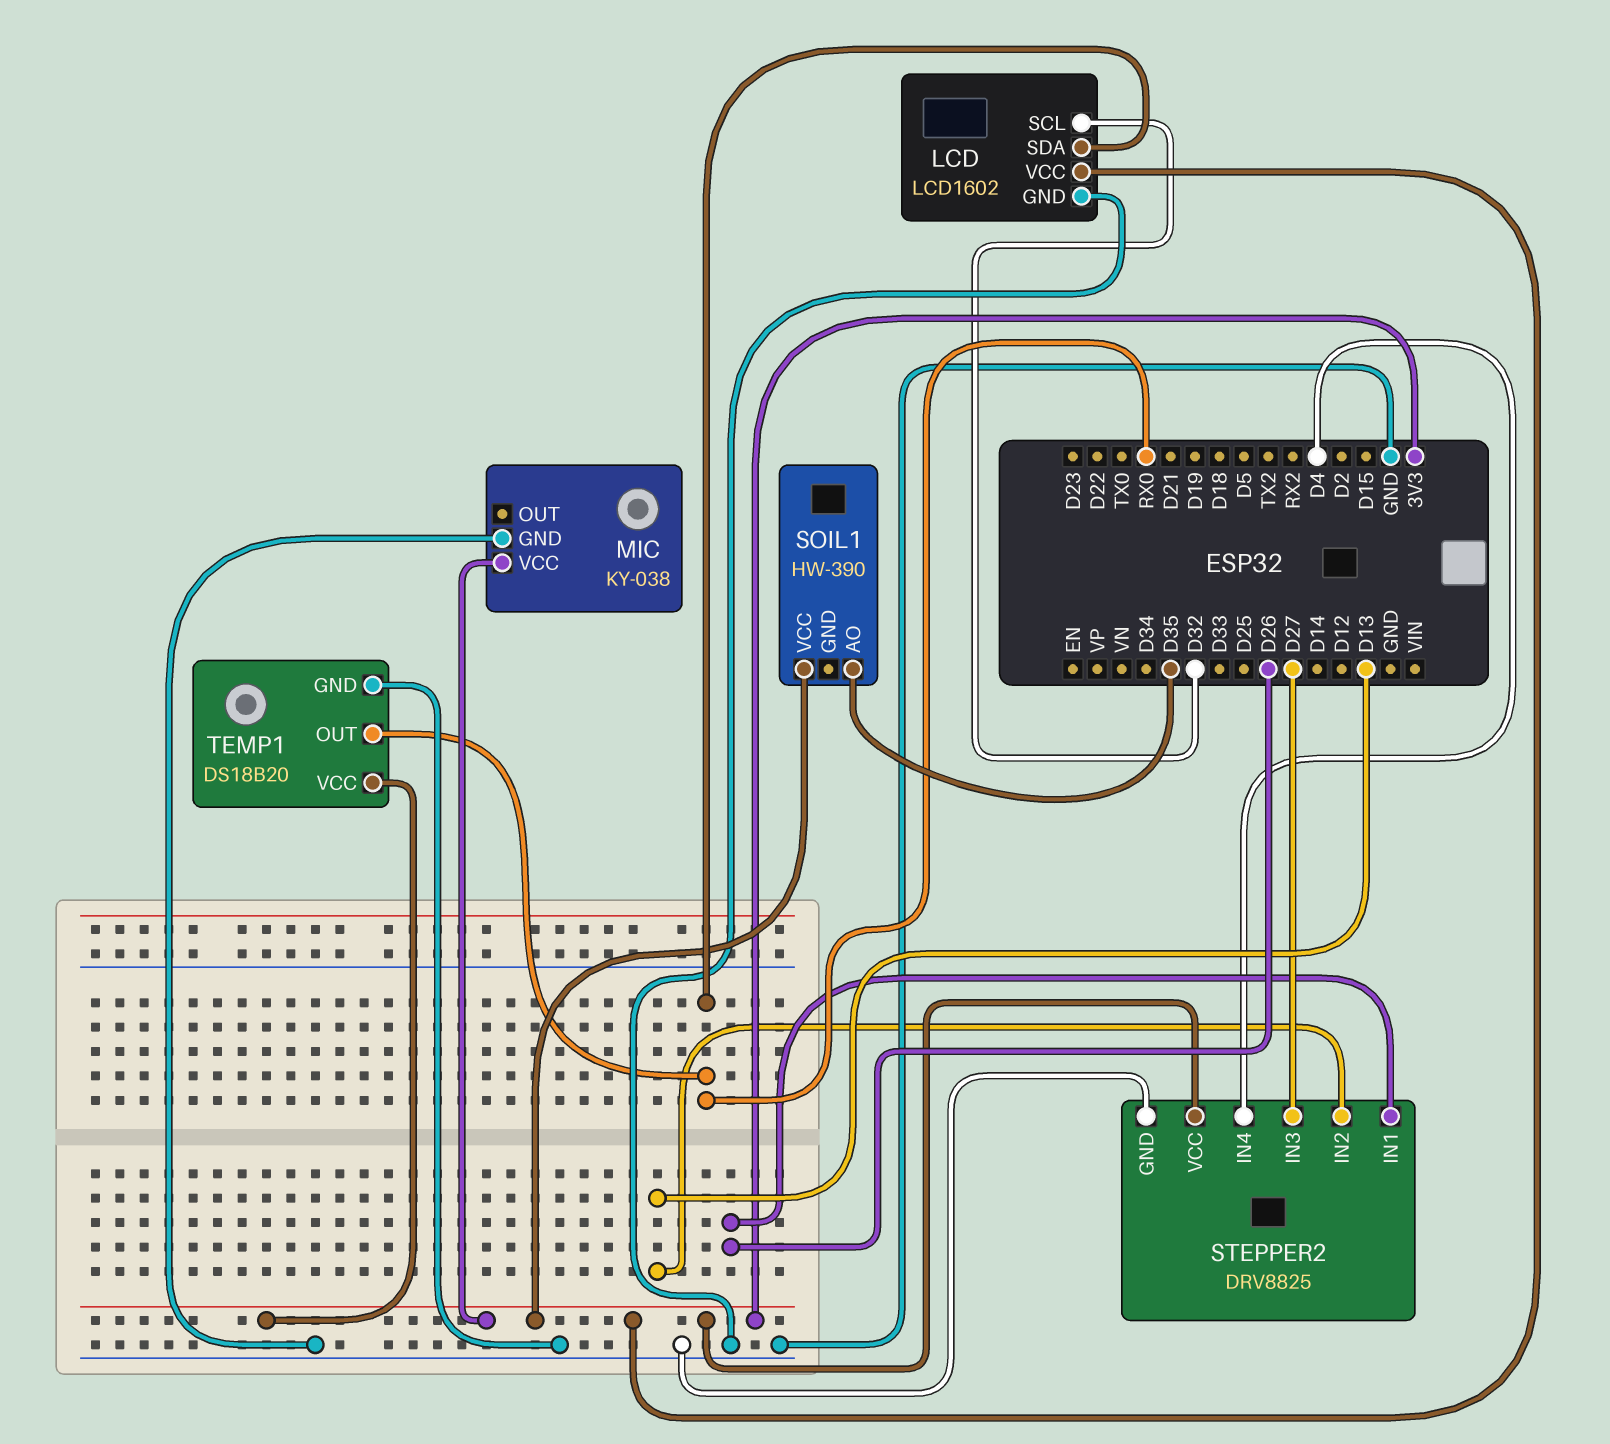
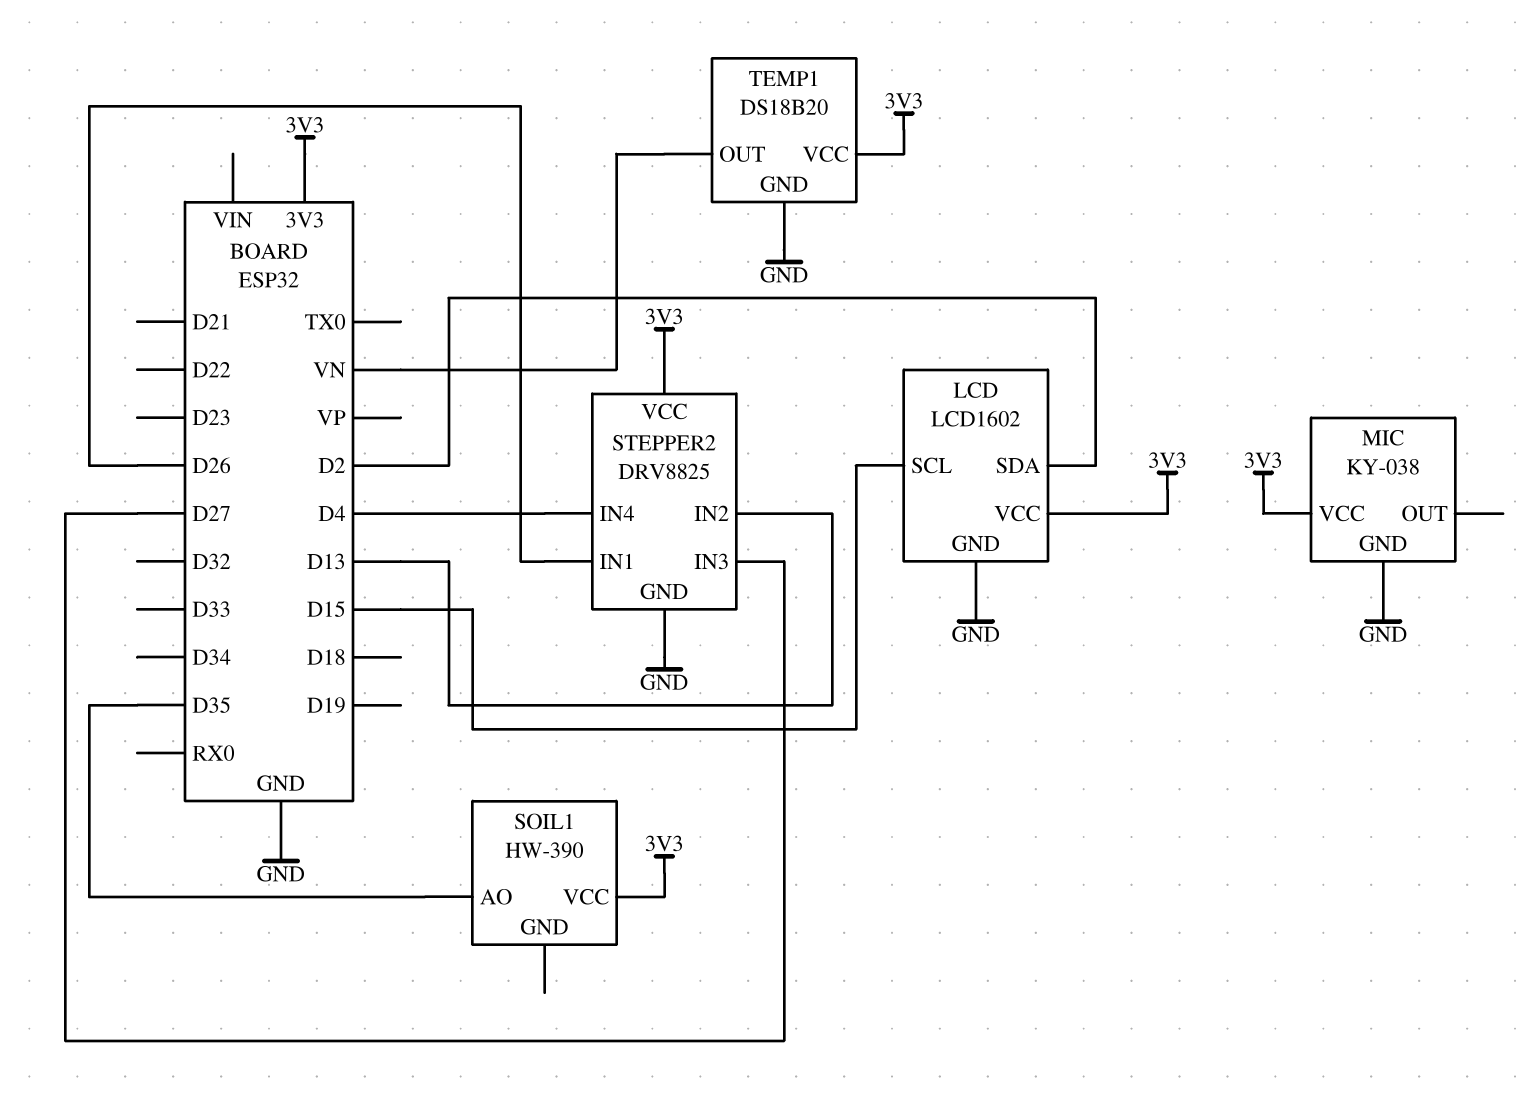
LCD pin SCL: D32 -> D15
LCD pin SDA: RX0 -> D2
TEMP1 pin OUT: RX0 -> VN

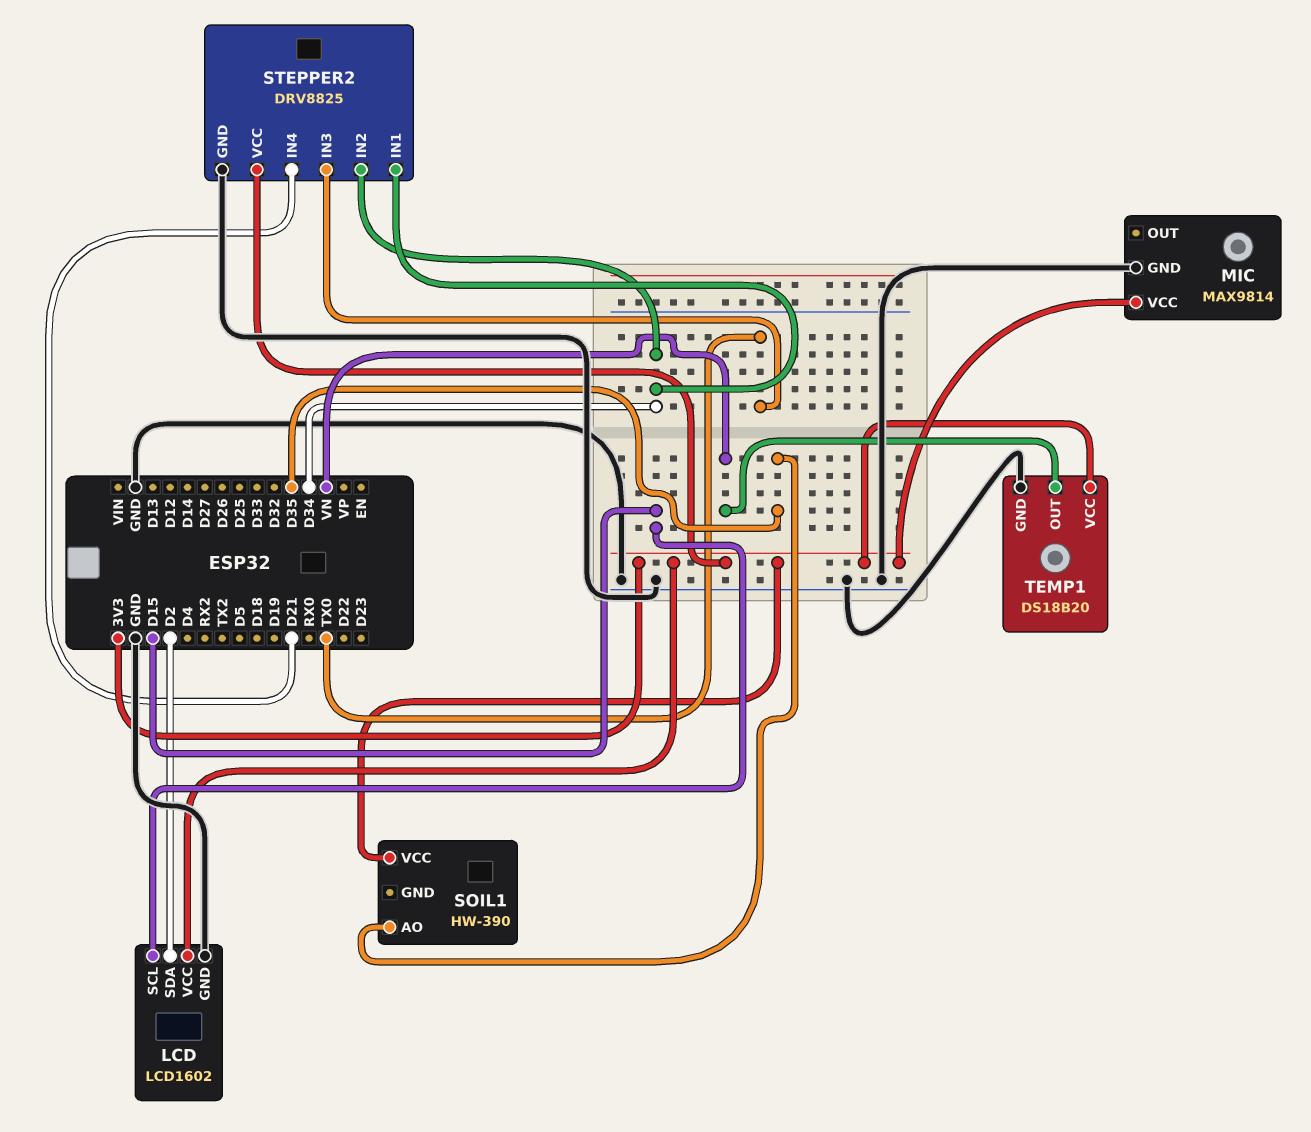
MIC: KY-038 -> MAX9814
STEPPER2 pin IN1: D26 -> D34
STEPPER2 pin IN2: D13 -> D34
STEPPER2 pin IN3: D27 -> TX0
STEPPER2 pin IN4: D4 -> D21

